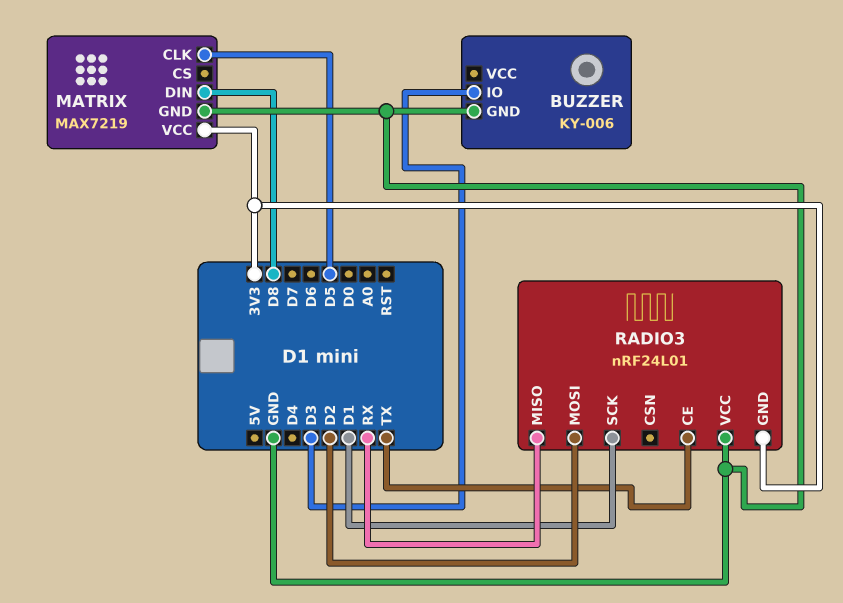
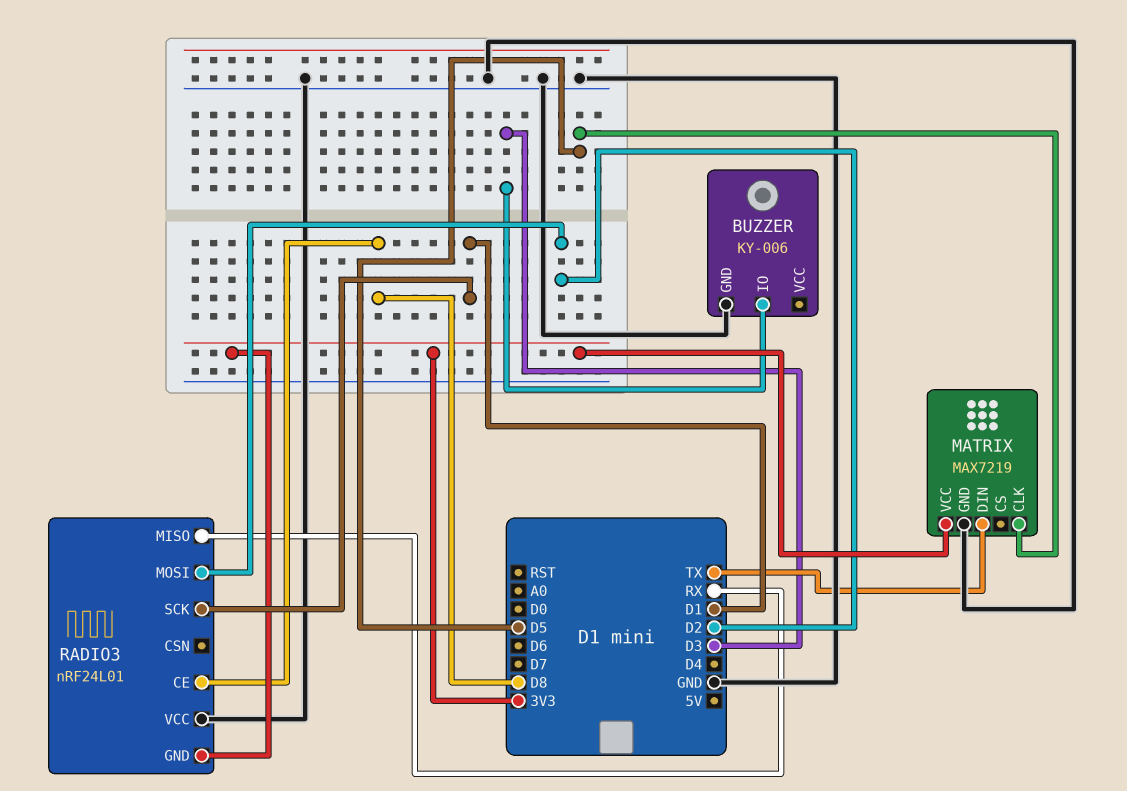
MATRIX pin DIN: D8 -> TX
RADIO3 pin CE: TX -> D8

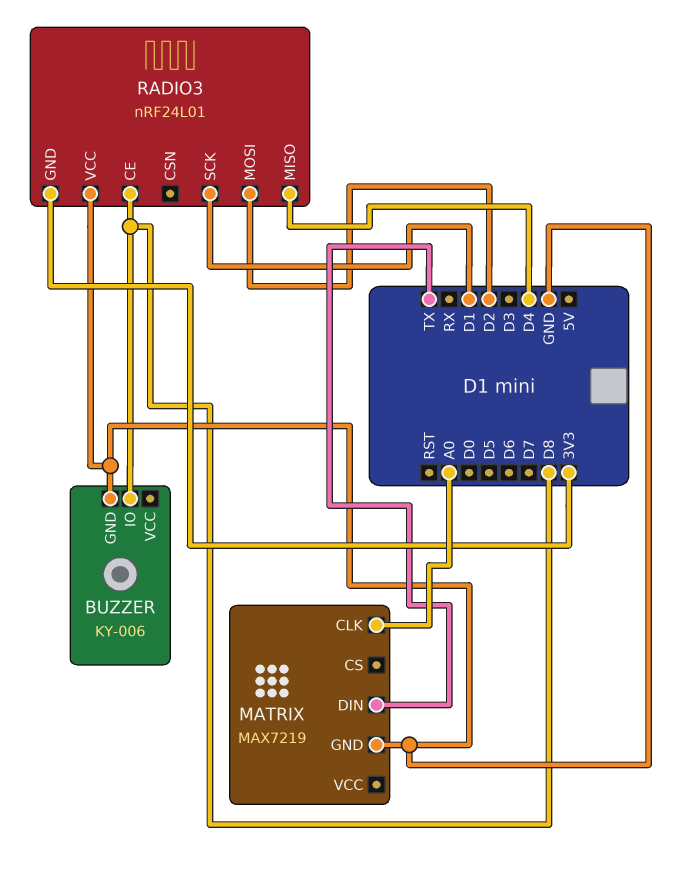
BUZZER pin IO: D3 -> D8
MATRIX pin CLK: D5 -> A0
MATRIX pin VCC: 3V3 -> none
RADIO3 pin MISO: RX -> D4

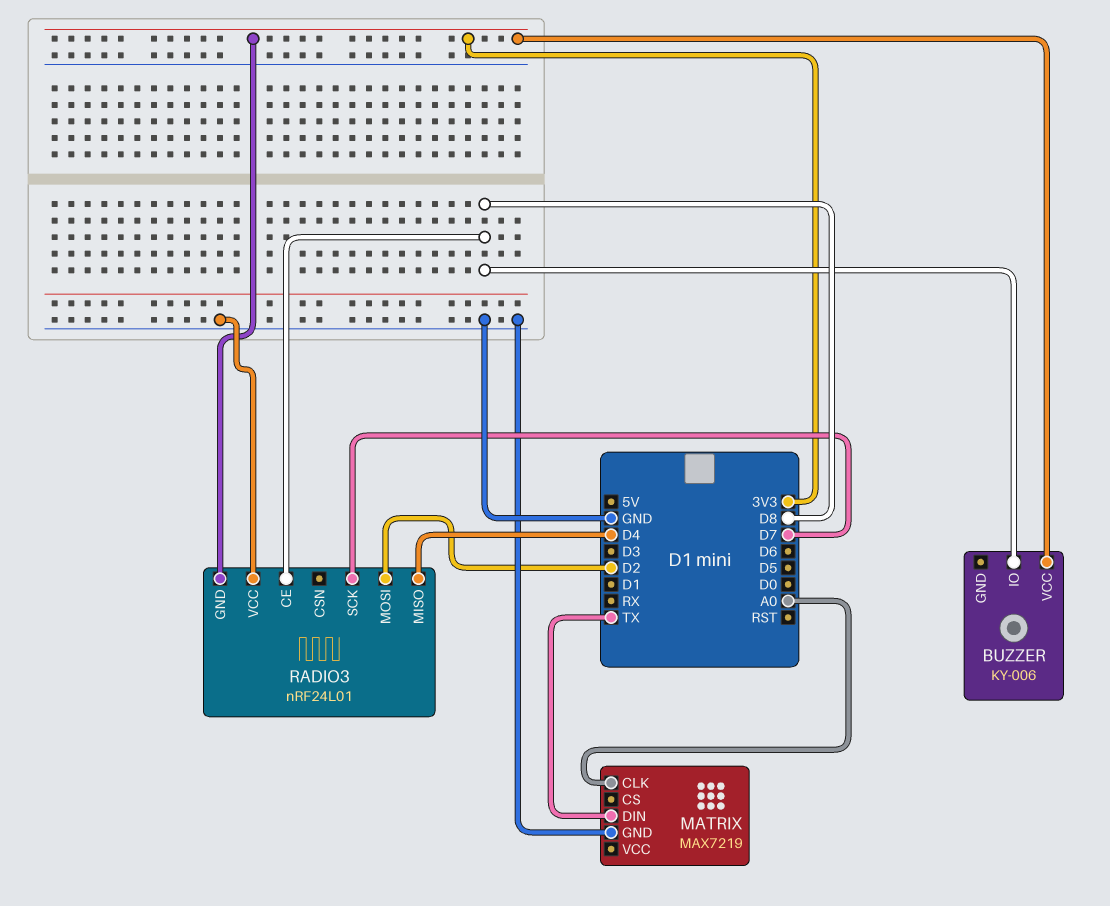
BUZZER pin GND: GND -> none
BUZZER pin VCC: none -> 3V3
RADIO3 pin SCK: D1 -> D7

